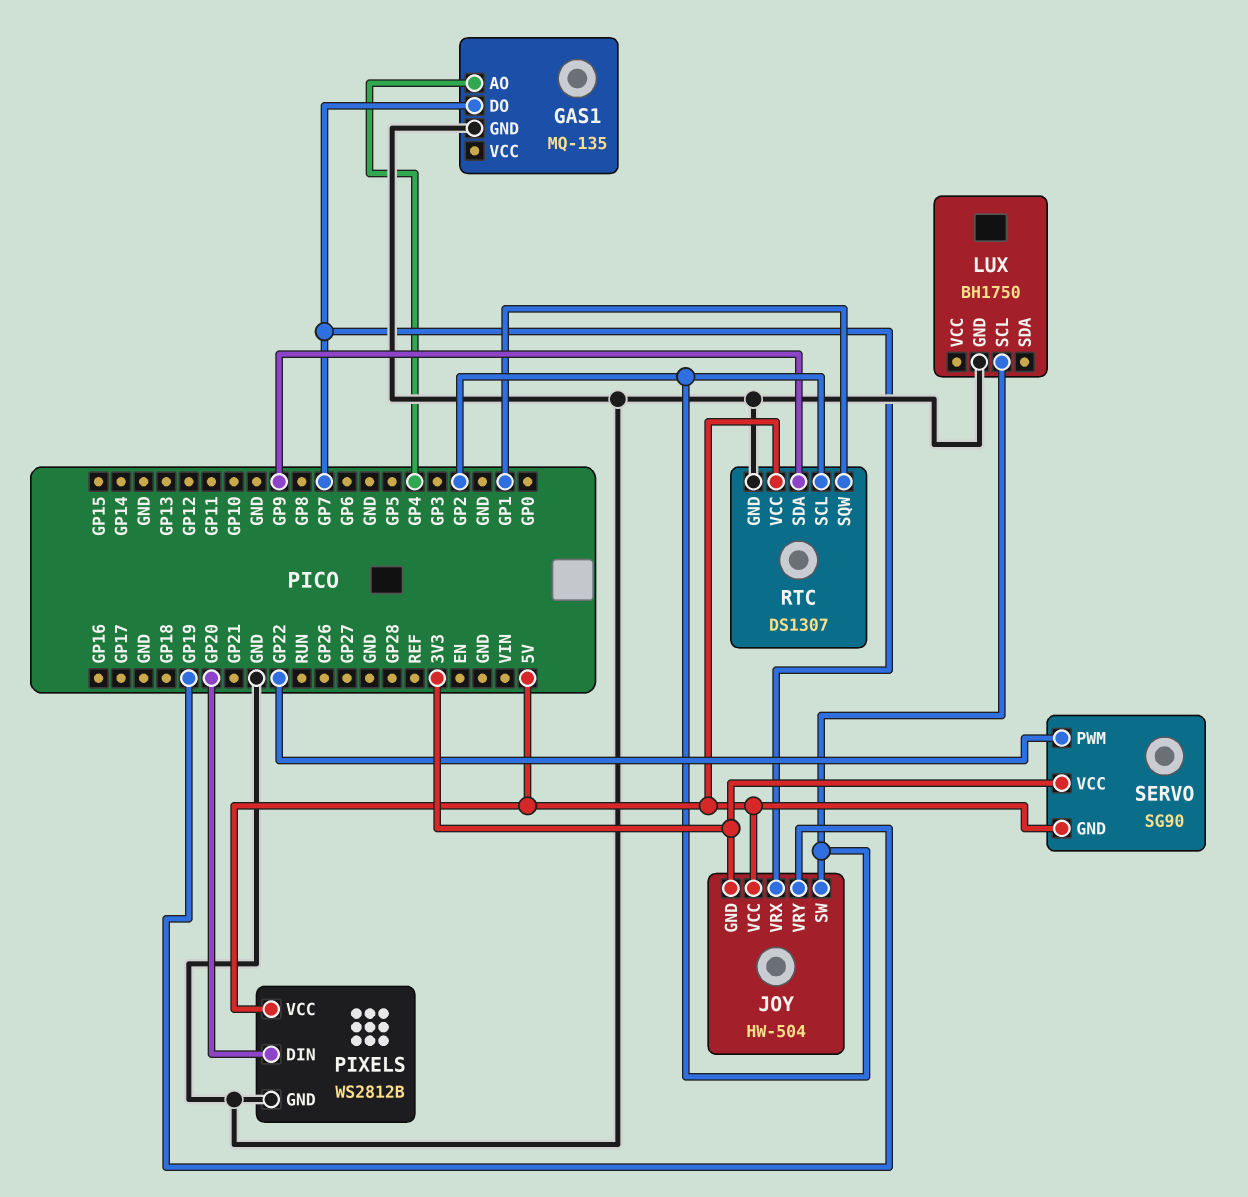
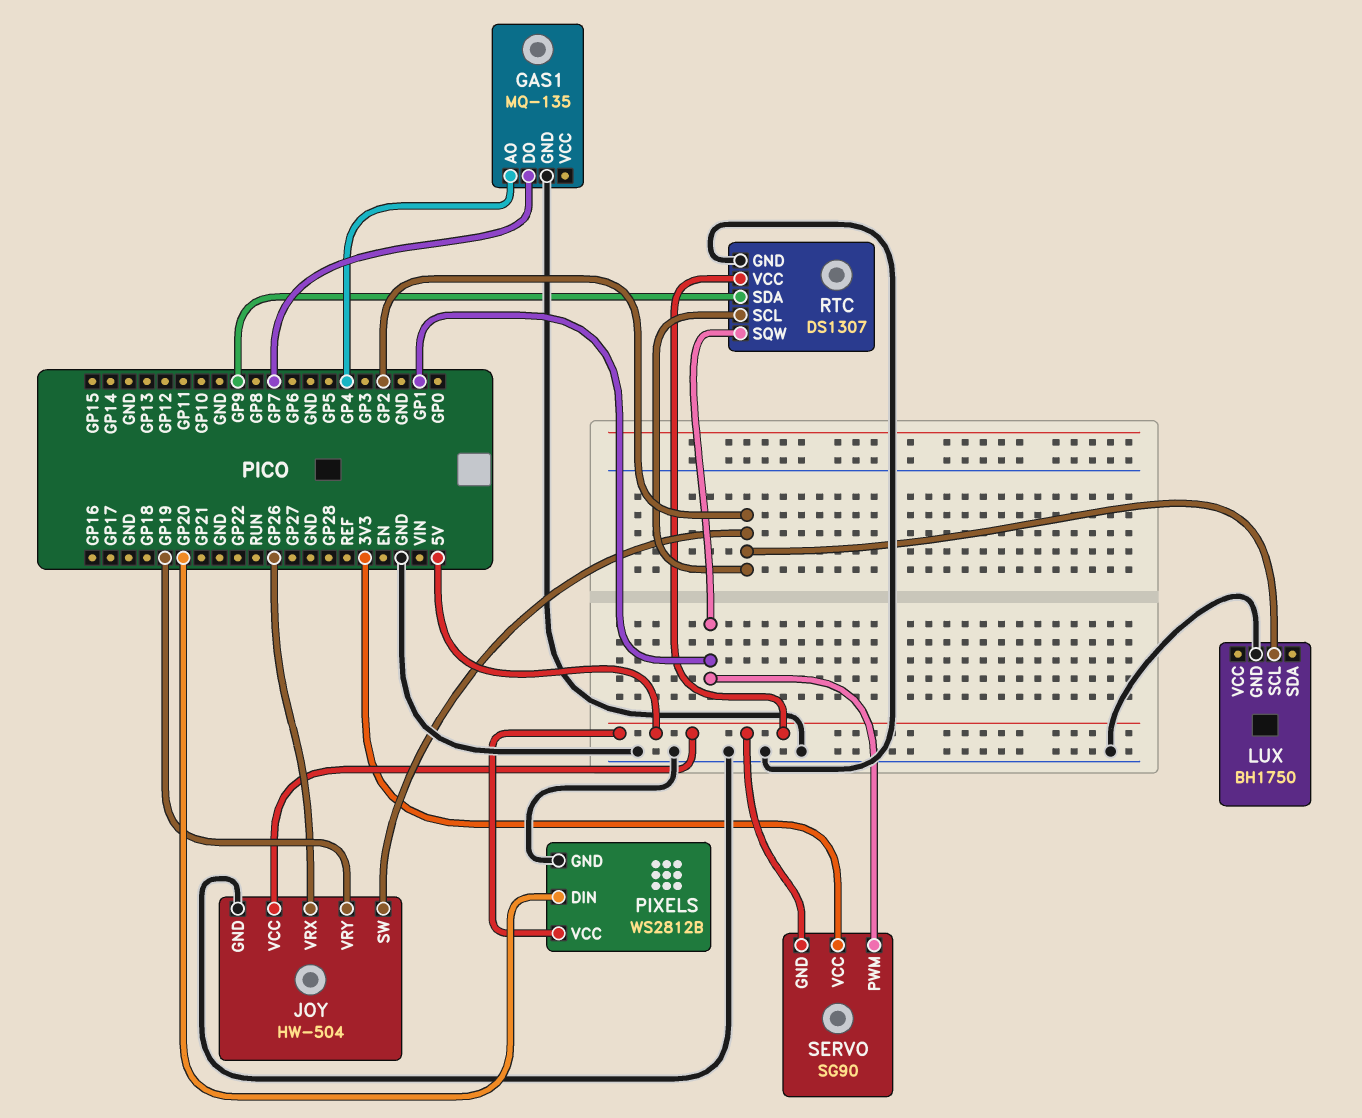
JOY pin GND: 3V3 -> GND
JOY pin VRX: GP7 -> GP26
SERVO pin PWM: GP22 -> GP1

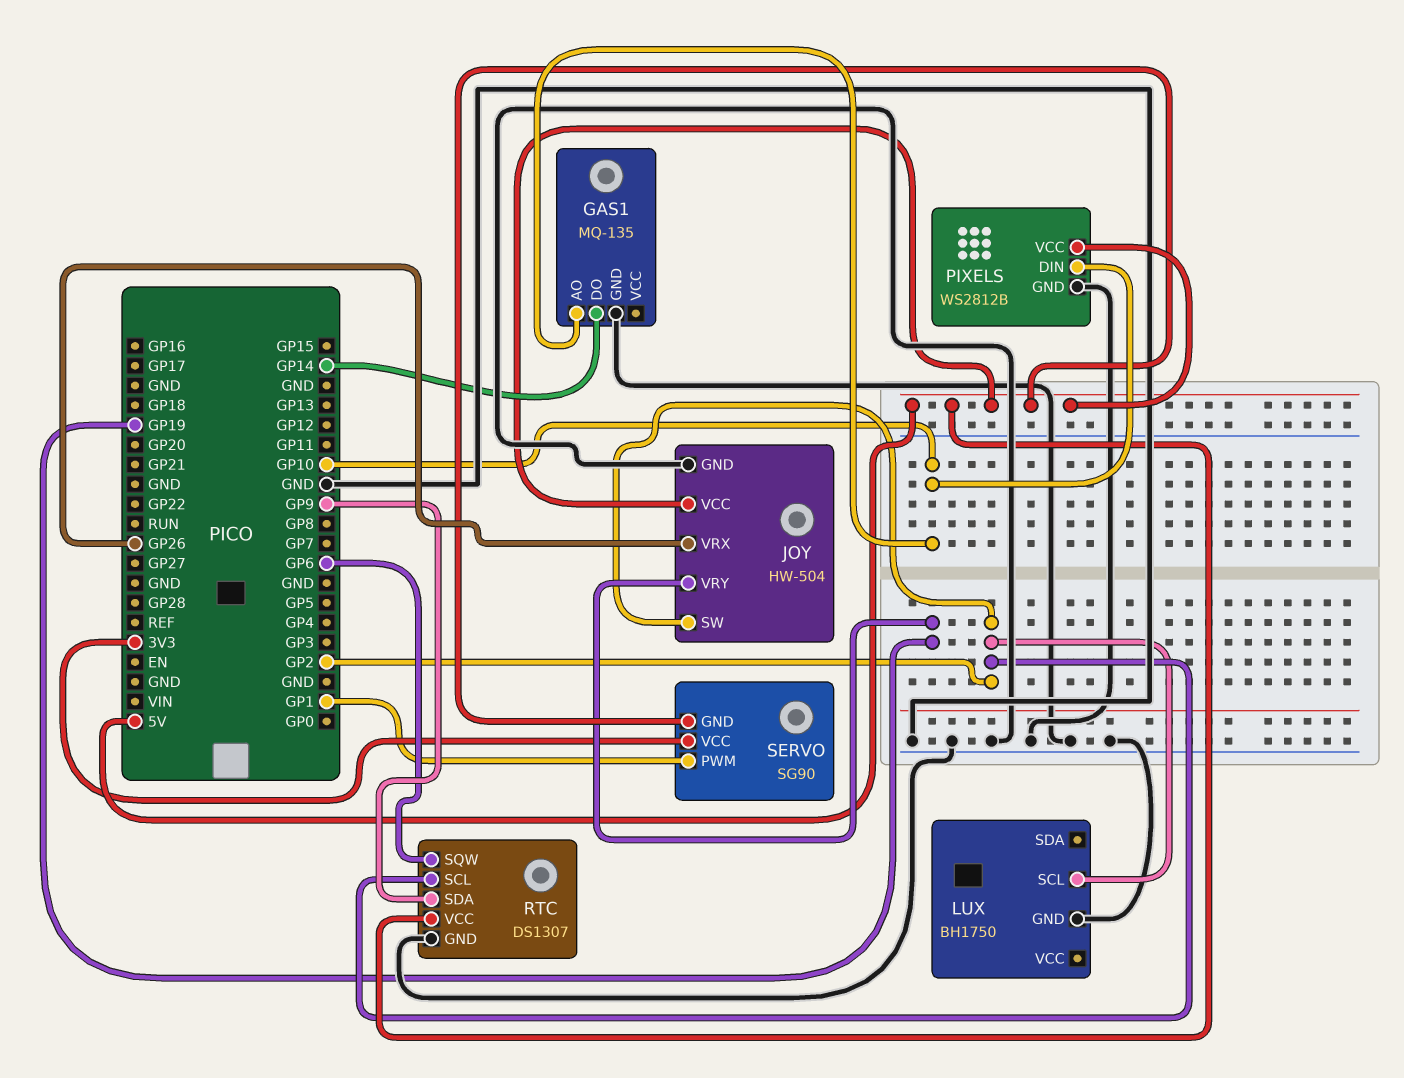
GAS1 pin AO: GP4 -> GP10
GAS1 pin DO: GP7 -> GP14
PIXELS pin DIN: GP20 -> GP10
RTC pin SQW: GP1 -> GP6

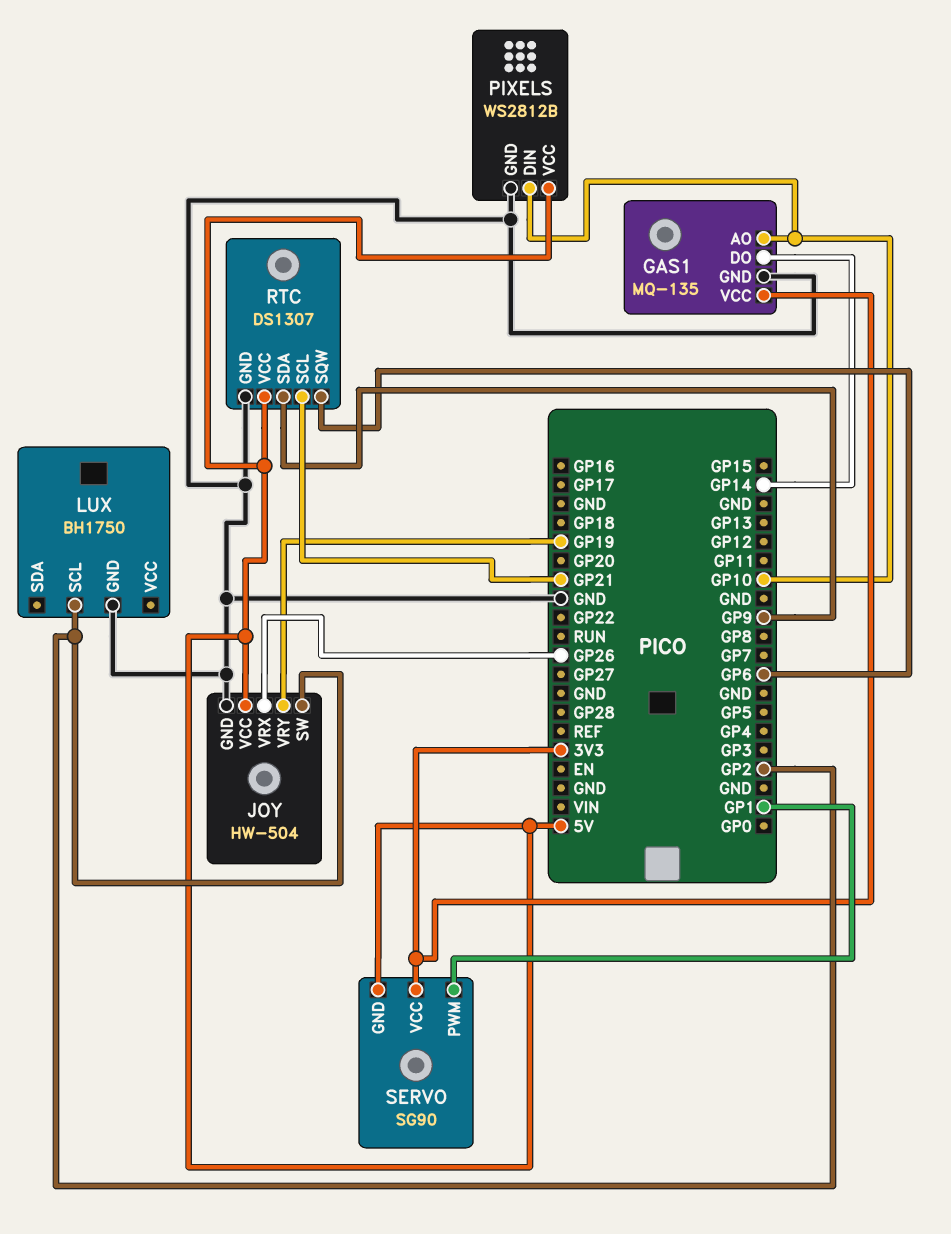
GAS1 pin VCC: none -> 3V3
RTC pin SCL: GP2 -> GP21

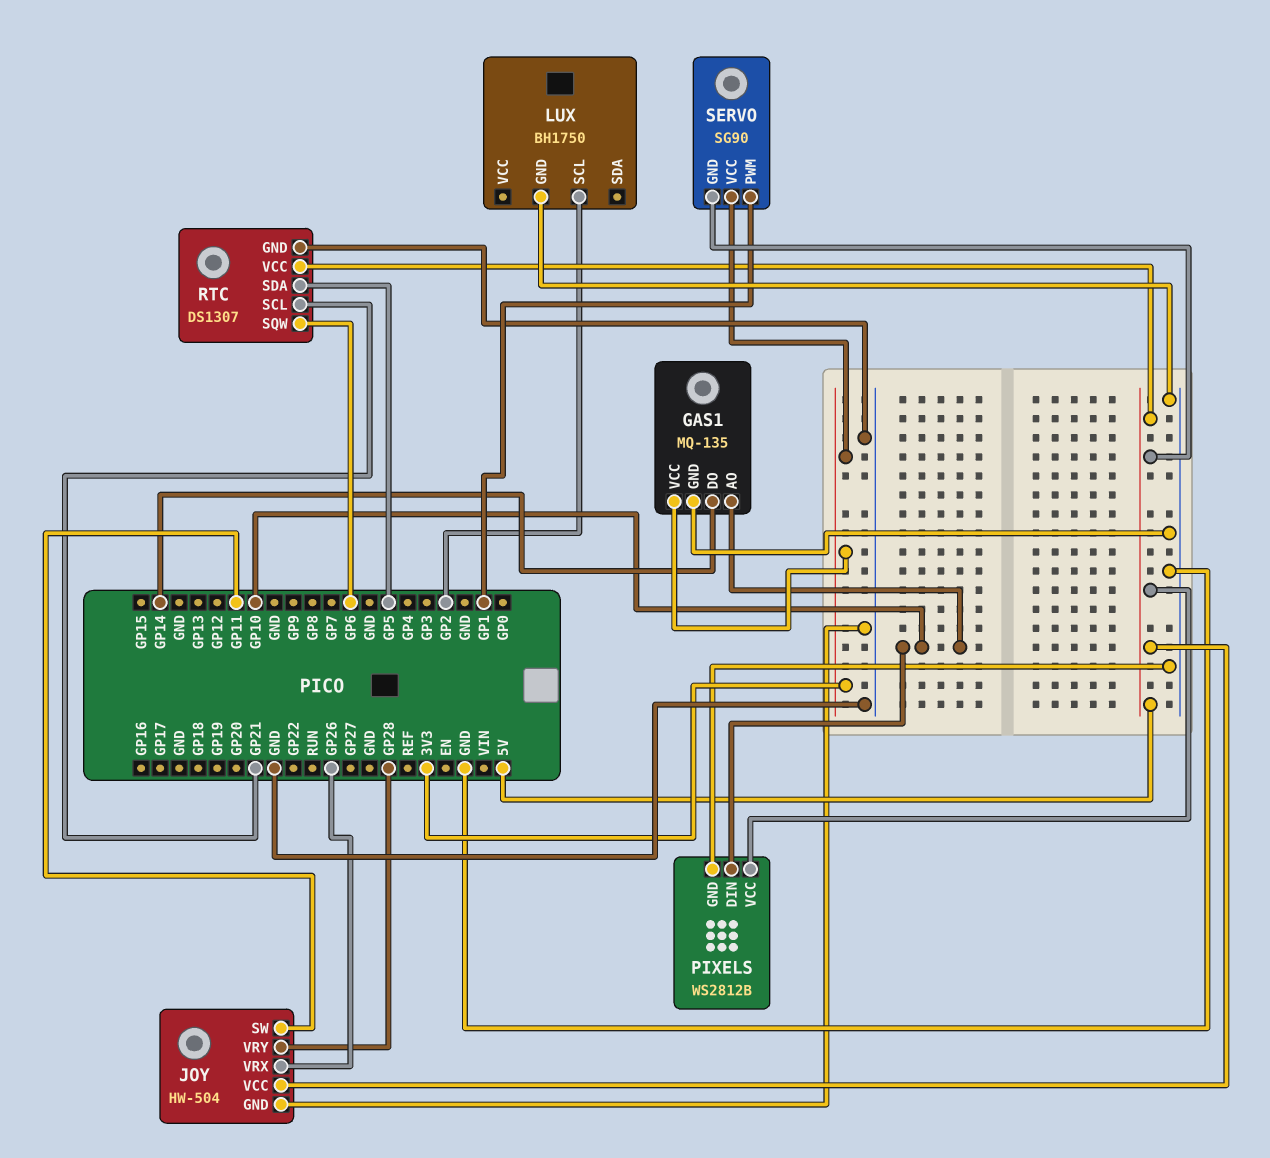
JOY pin SW: GP2 -> GP11
JOY pin VRY: GP19 -> GP28
RTC pin SDA: GP9 -> GP5

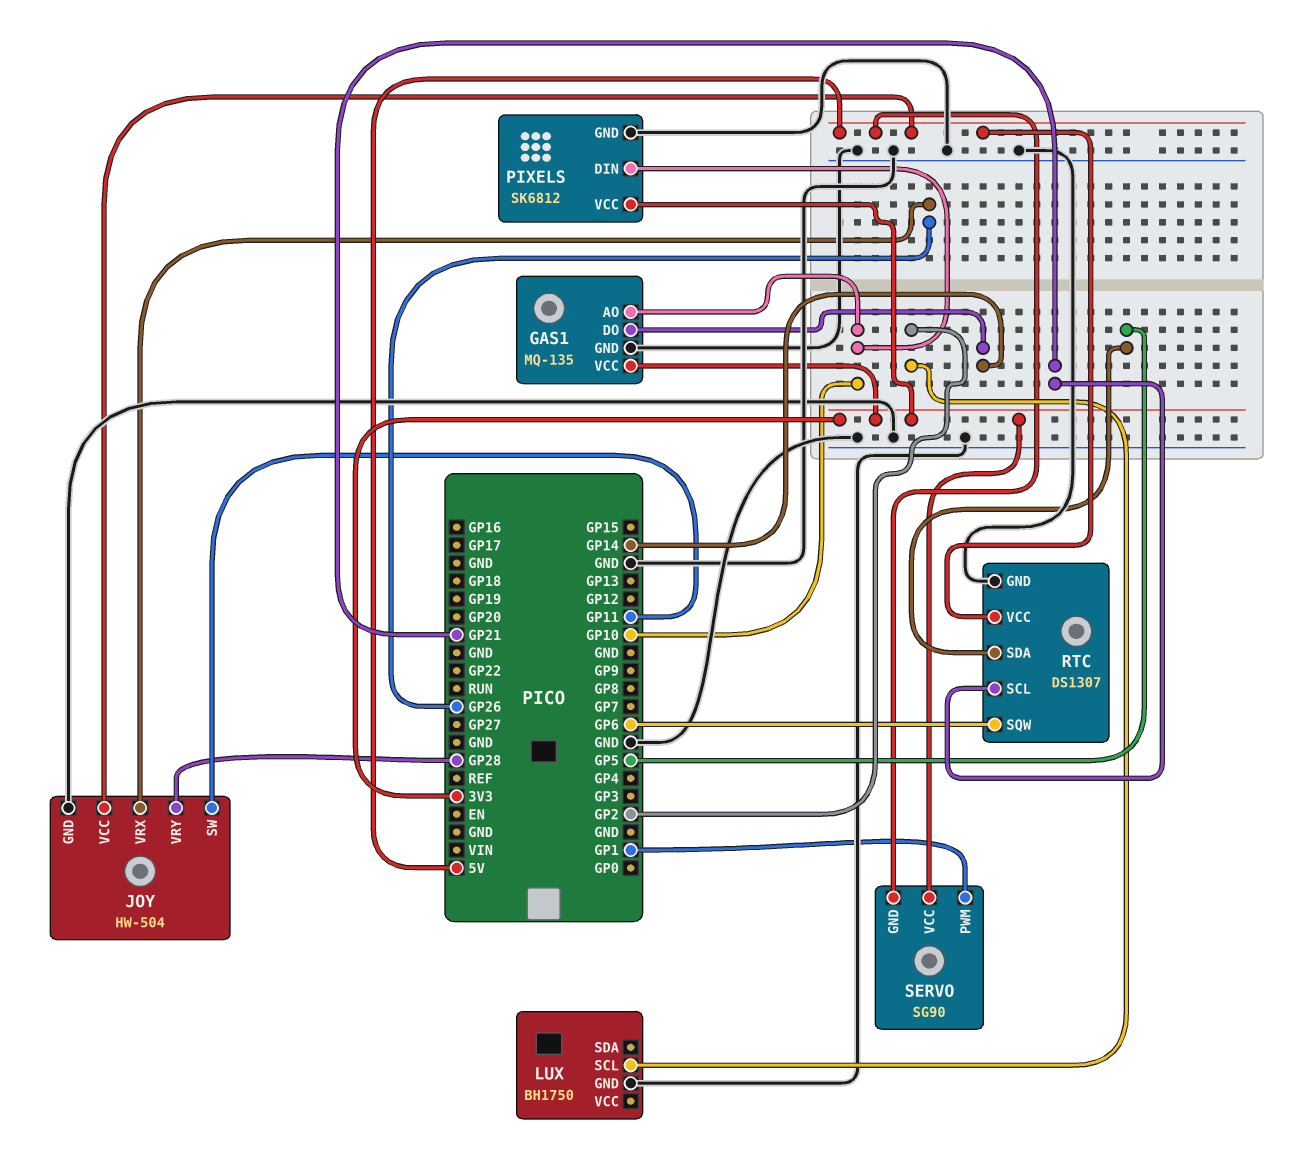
PIXELS: WS2812B -> SK6812
PIXELS pin VCC: 5V -> 3V3

